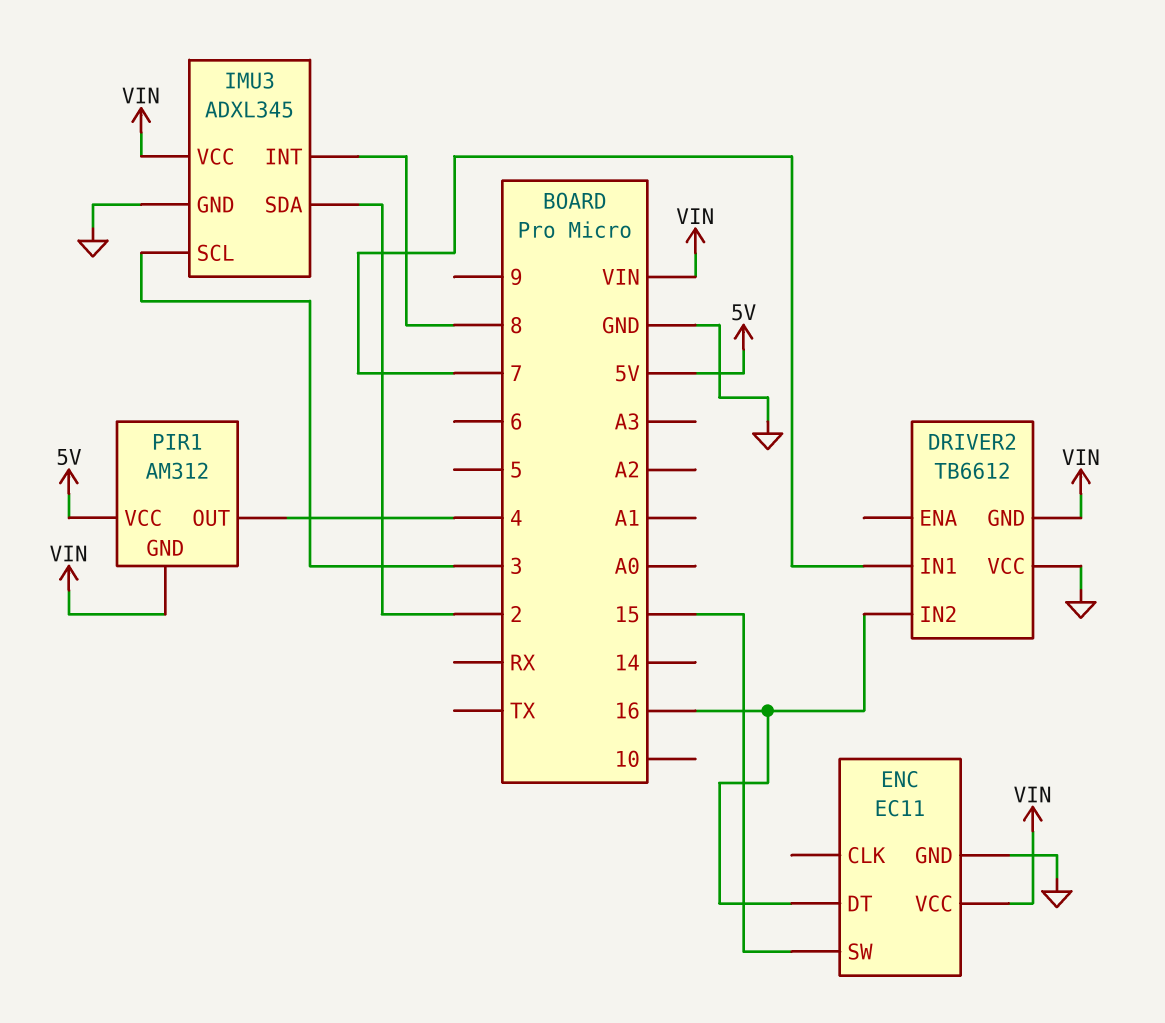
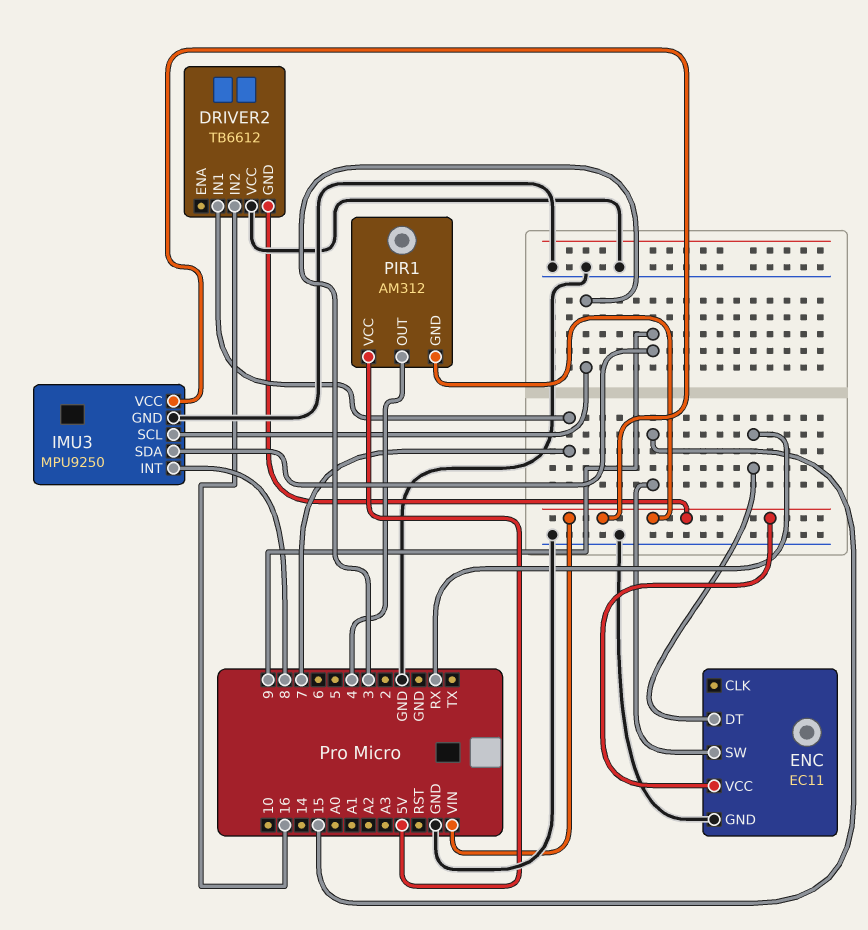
ENC pin DT: 16 -> RX
IMU3: ADXL345 -> MPU9250
IMU3 pin SDA: 2 -> 9

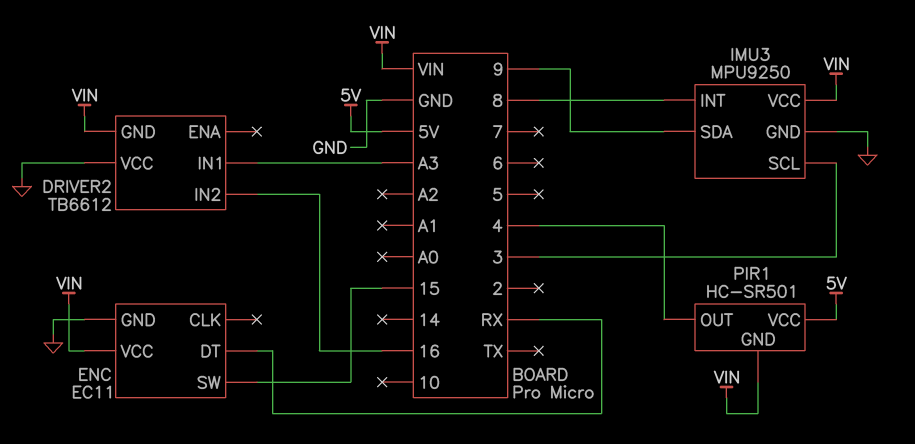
DRIVER2 pin IN1: 7 -> A3
PIR1: AM312 -> HC-SR501

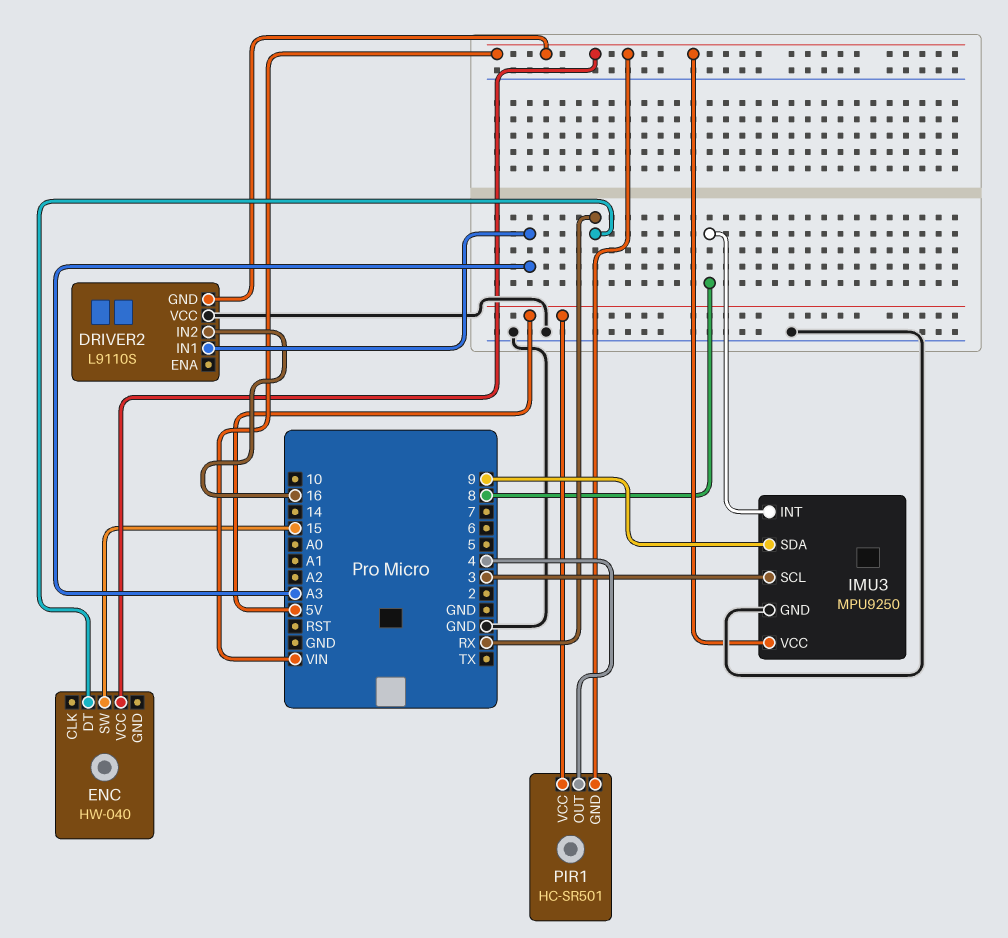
DRIVER2: TB6612 -> L9110S
ENC: EC11 -> HW-040
ENC pin GND: GND -> none

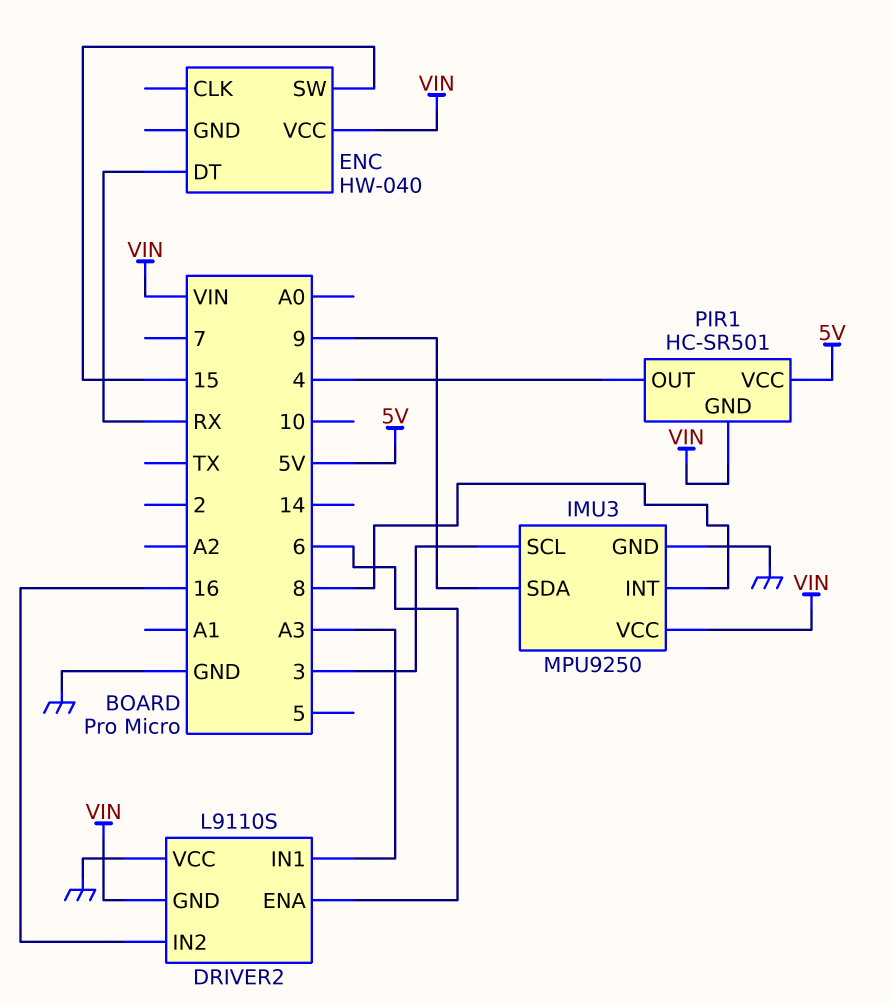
DRIVER2 pin ENA: none -> 6

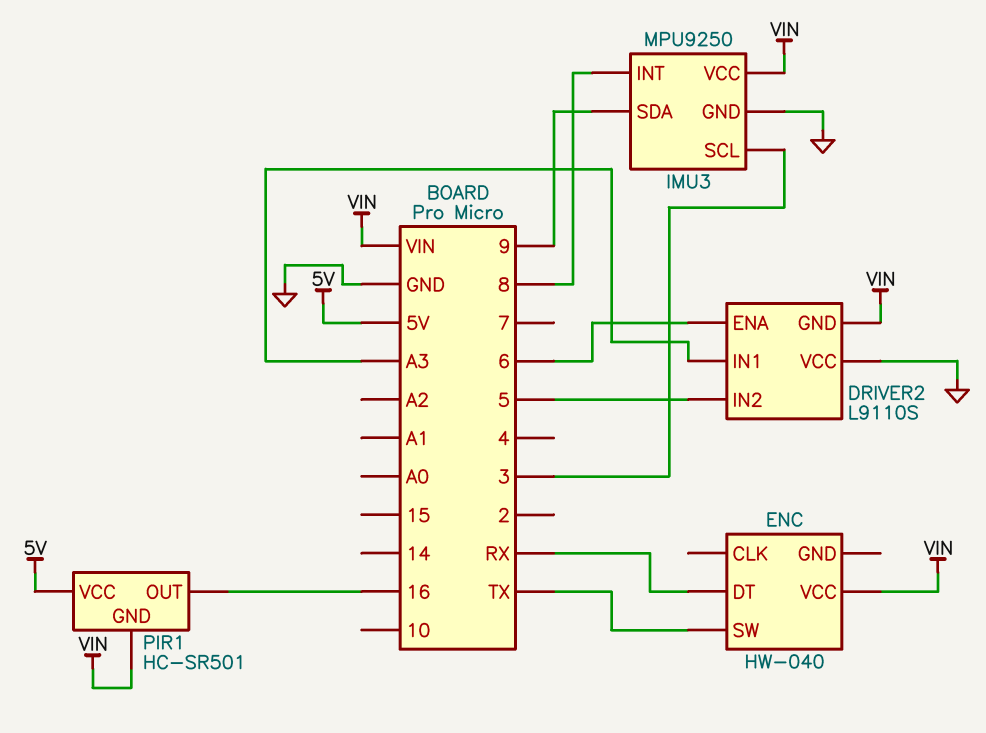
DRIVER2 pin IN2: 16 -> 5
ENC pin SW: 15 -> TX
PIR1 pin OUT: 4 -> 16

